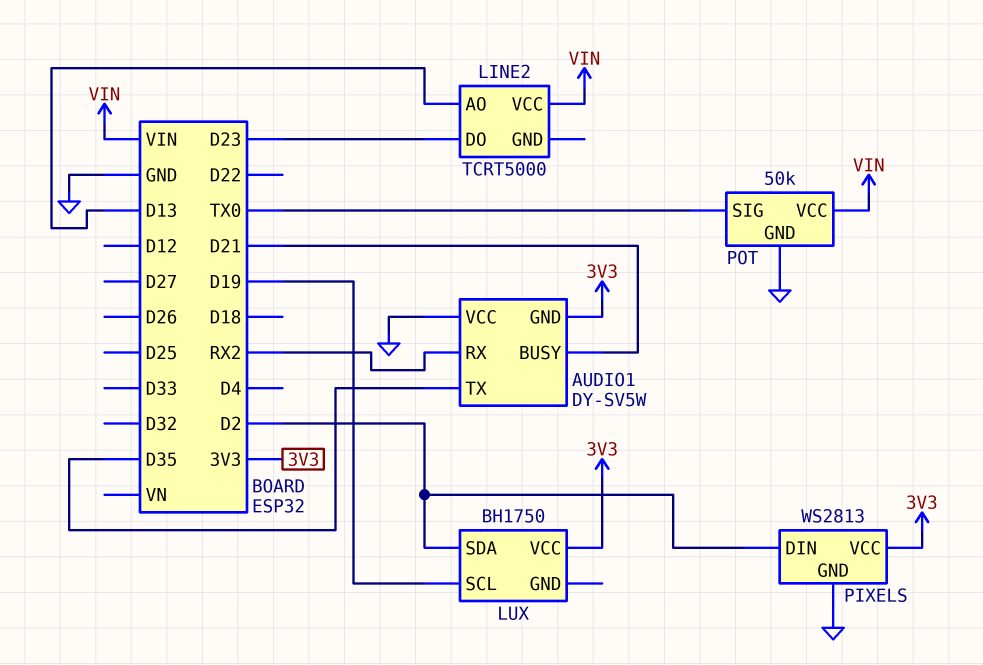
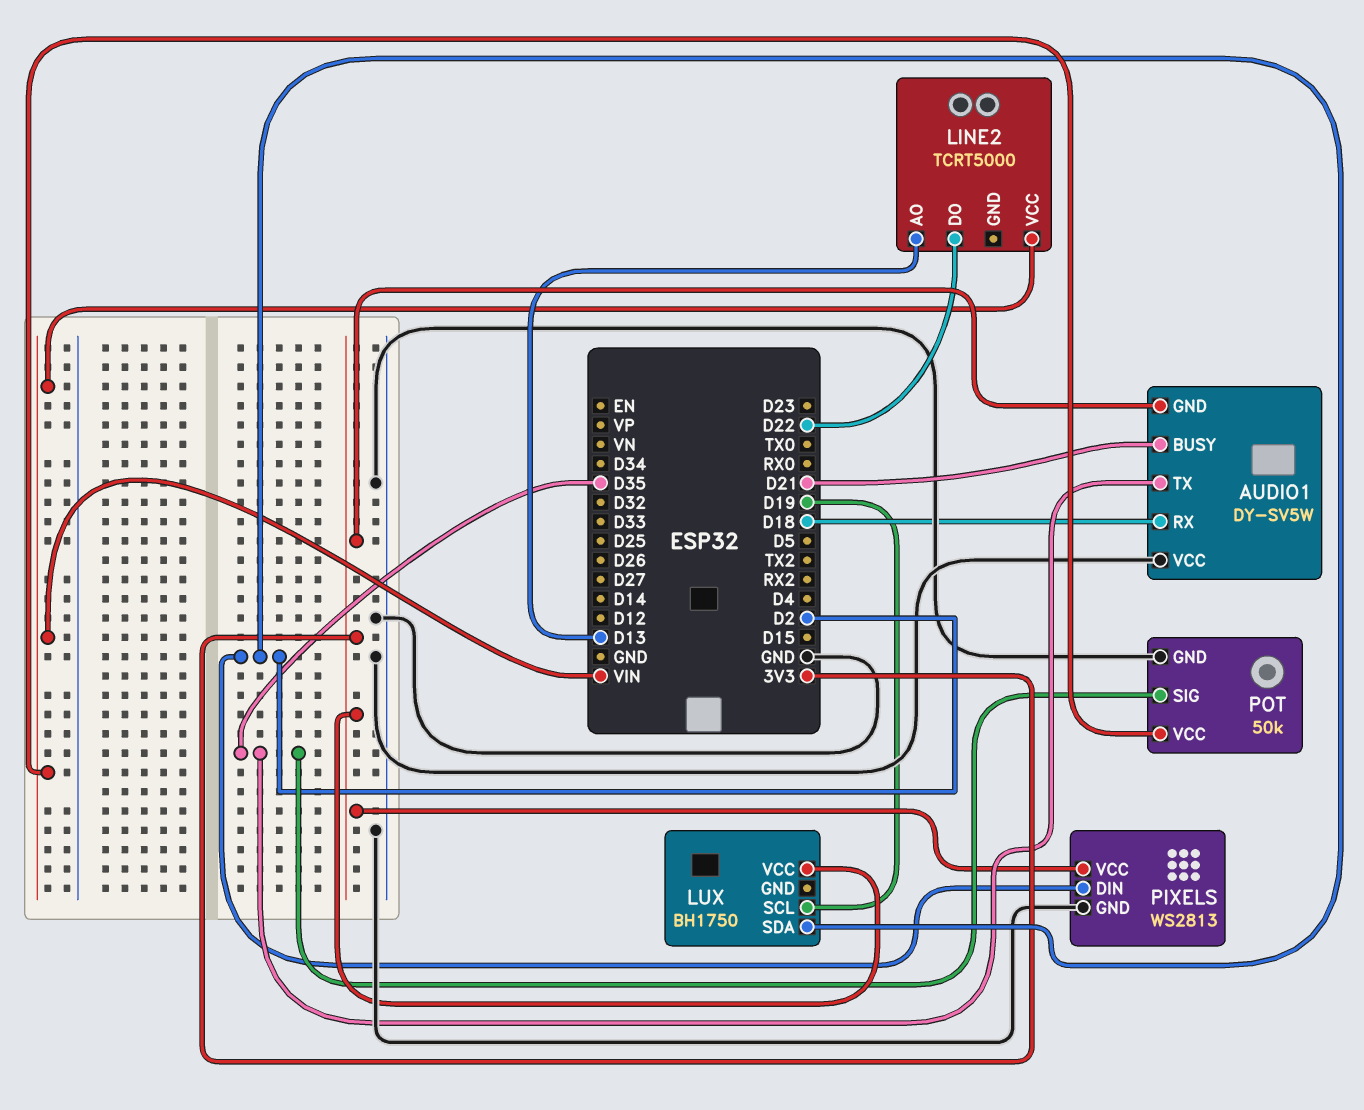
AUDIO1 pin RX: RX2 -> D18
LINE2 pin DO: D23 -> D22
POT pin SIG: TX0 -> D35

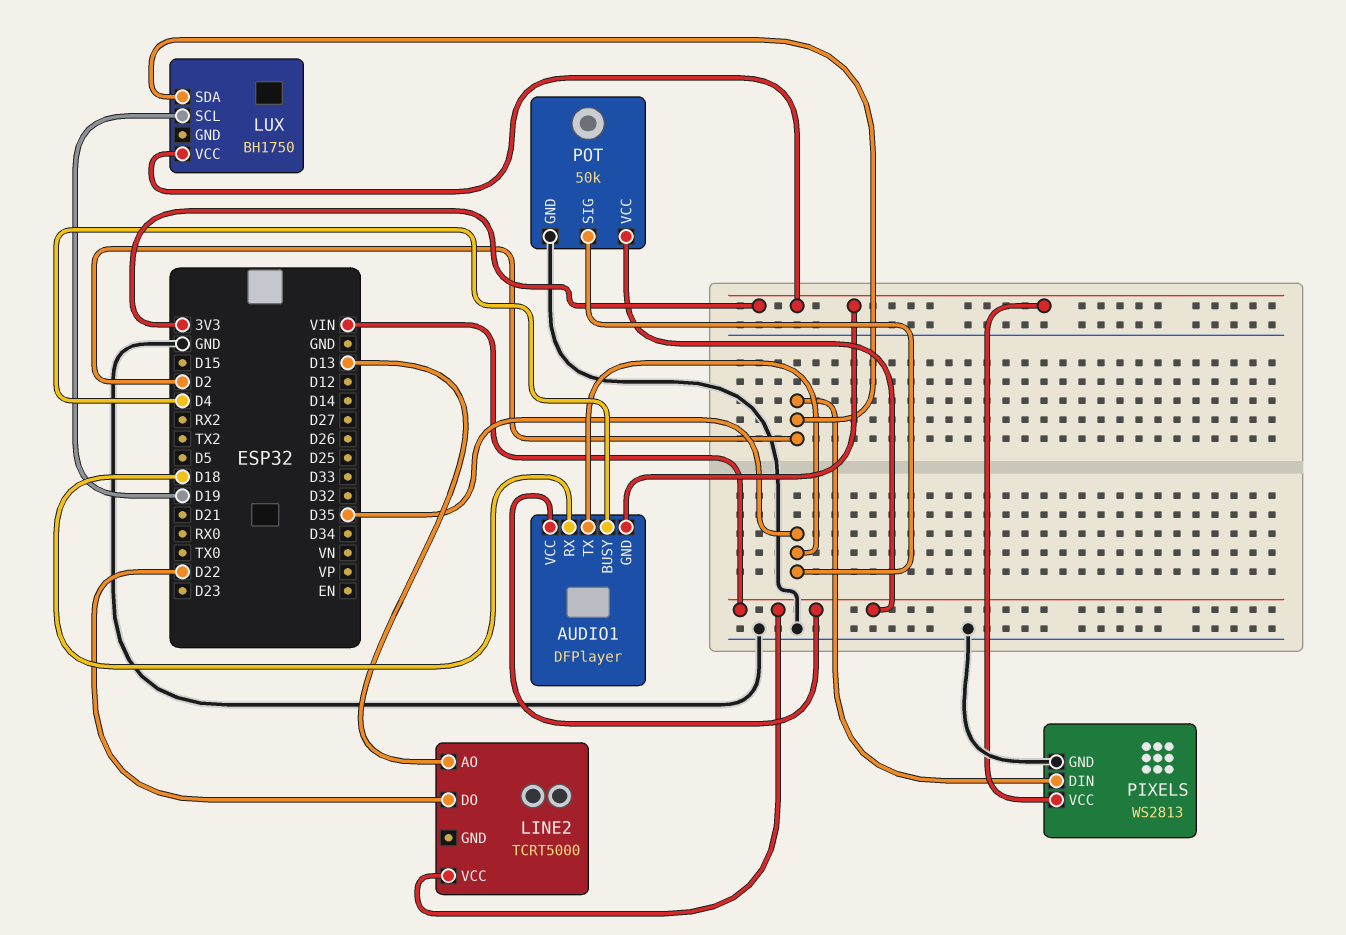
AUDIO1: DY-SV5W -> DFPlayer
AUDIO1 pin BUSY: D21 -> D4
AUDIO1 pin VCC: GND -> VIN

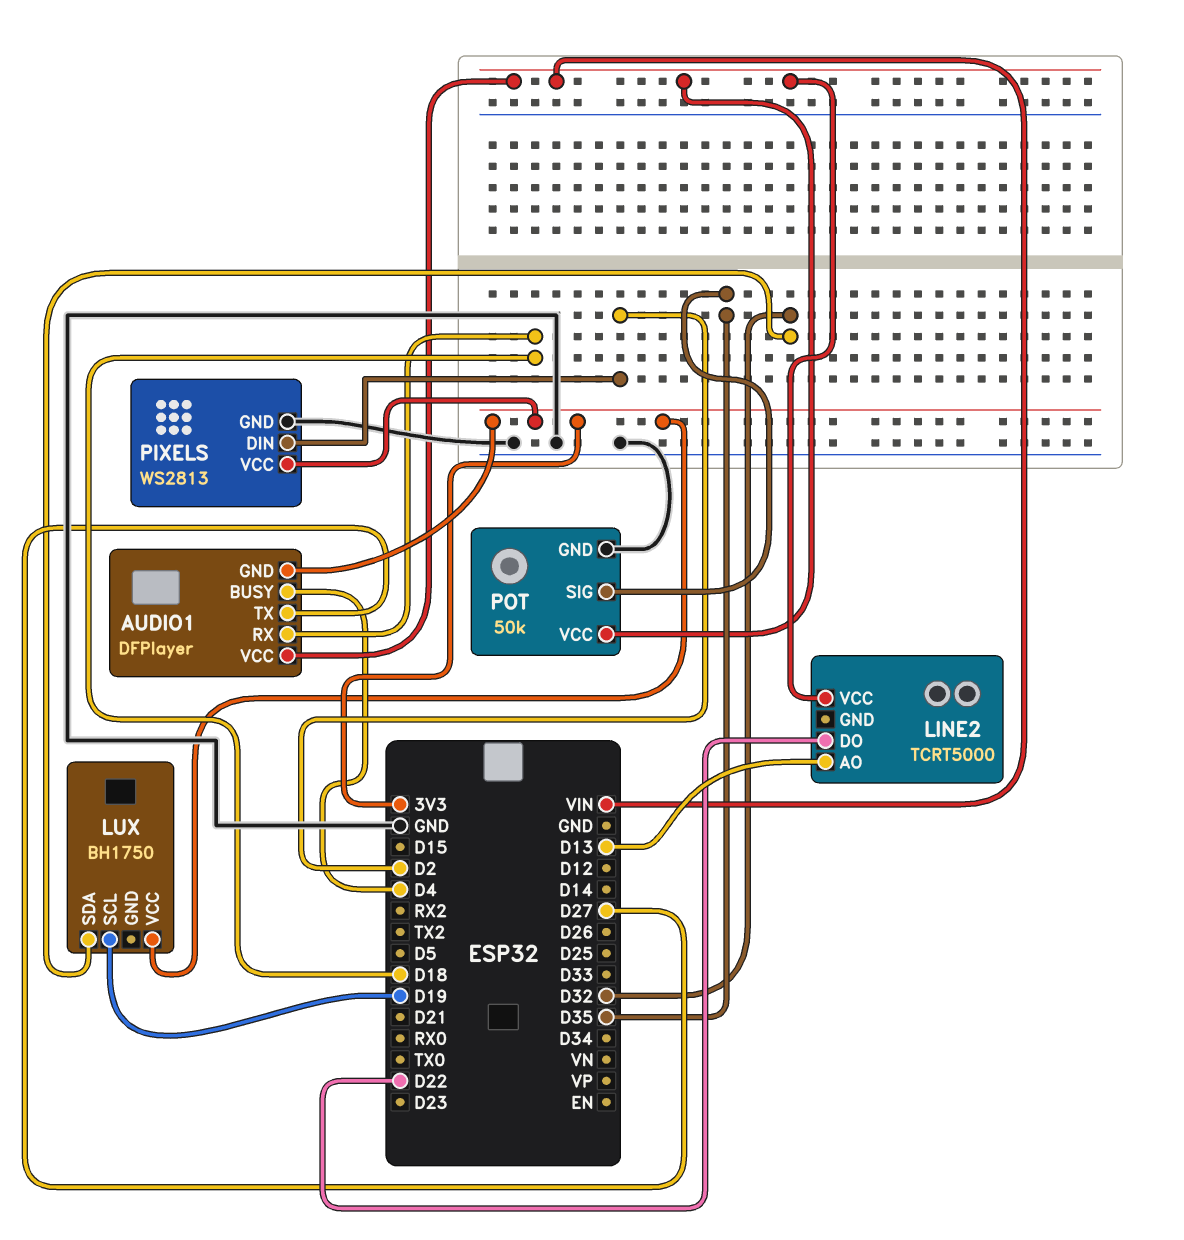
AUDIO1 pin TX: D35 -> D27
LUX pin SDA: D2 -> D32

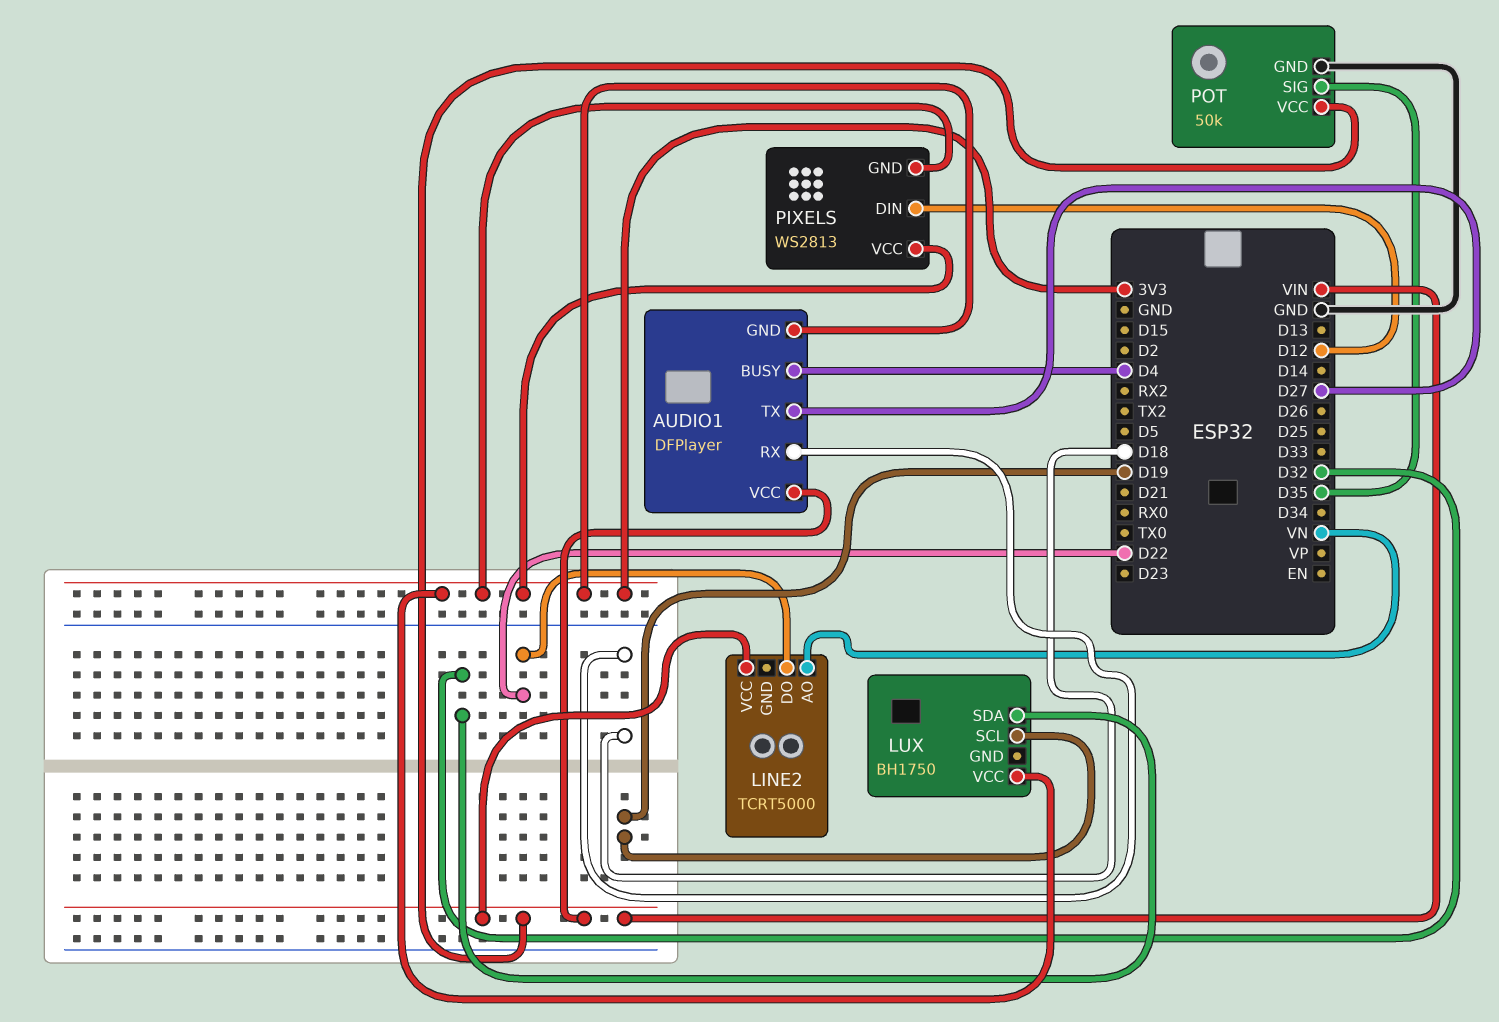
LINE2 pin AO: D13 -> VN
PIXELS pin DIN: D2 -> D12
PIXELS pin GND: GND -> 3V3

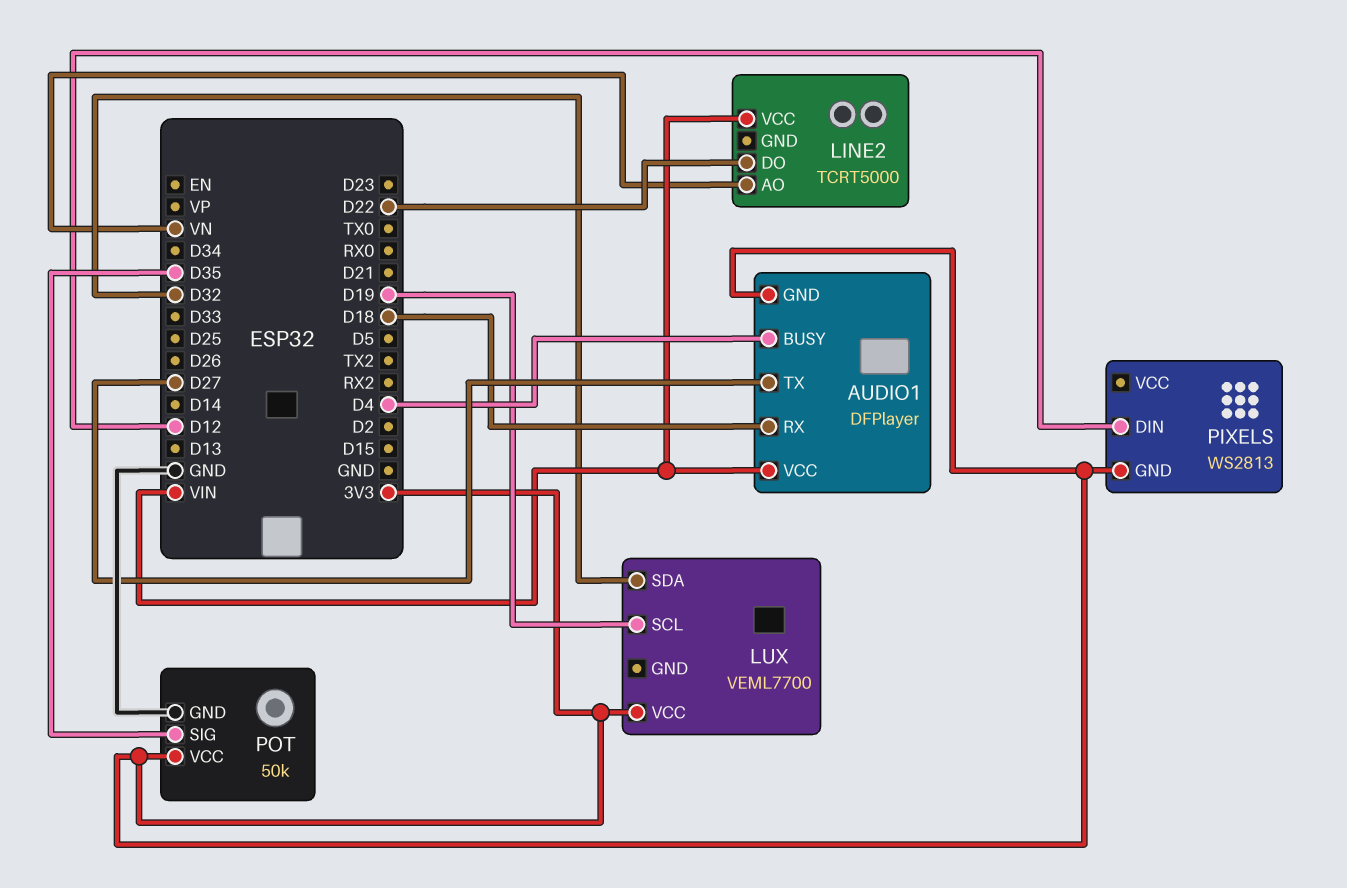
LUX: BH1750 -> VEML7700
PIXELS pin VCC: 3V3 -> none
POT pin VCC: VIN -> 3V3

